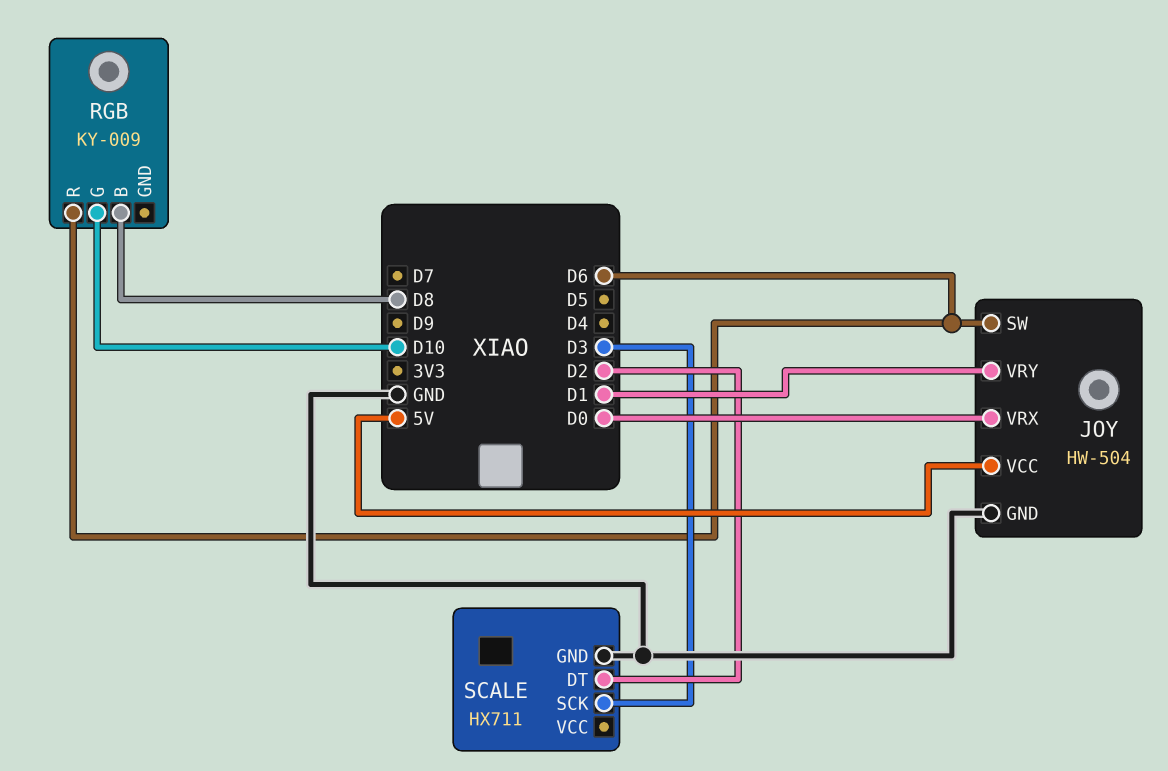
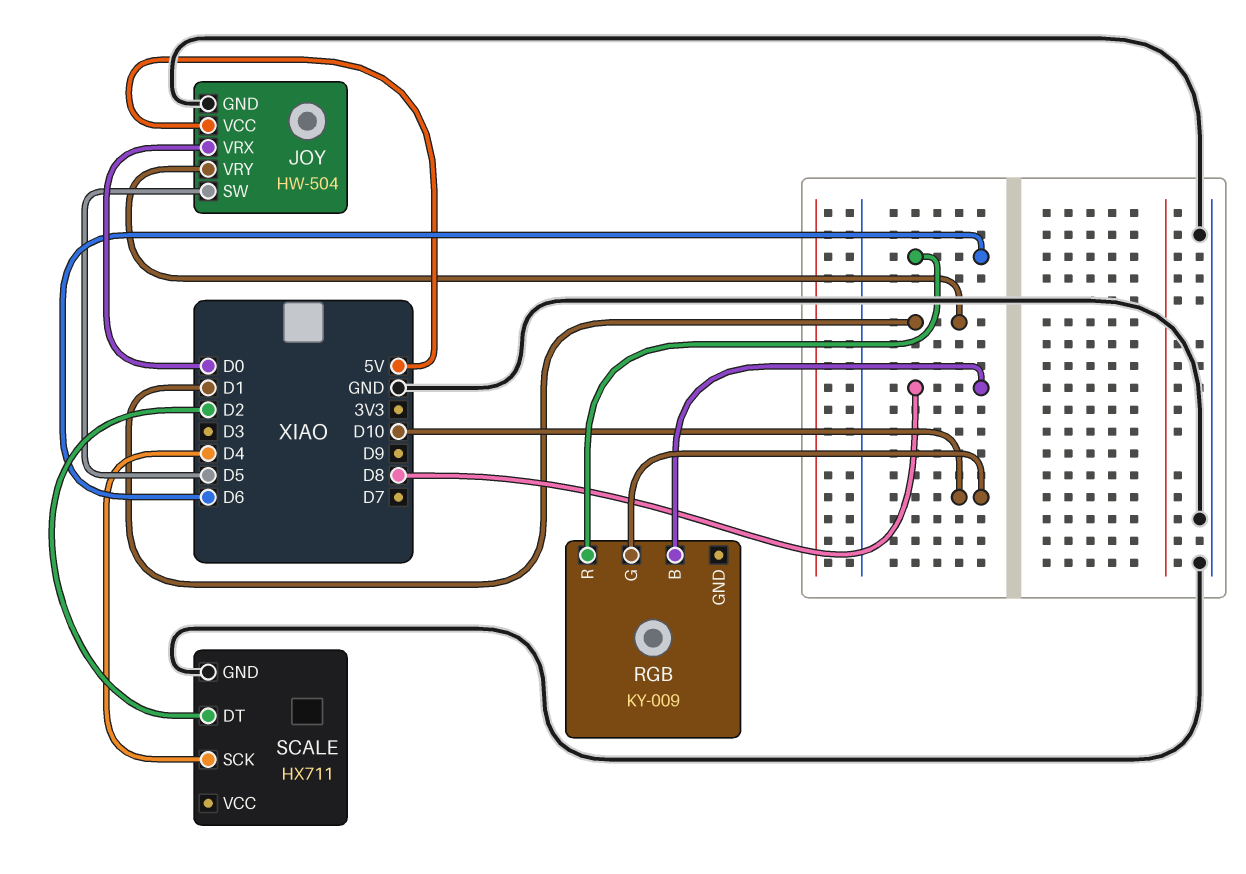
JOY pin SW: D6 -> D5
SCALE pin SCK: D3 -> D4

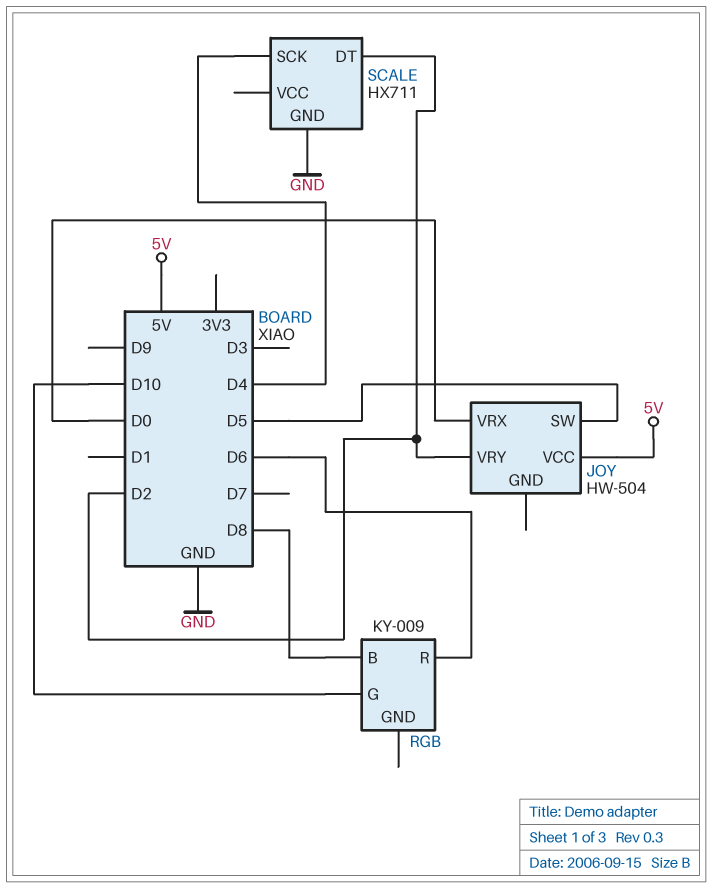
JOY pin GND: GND -> none
JOY pin VRY: D1 -> D2

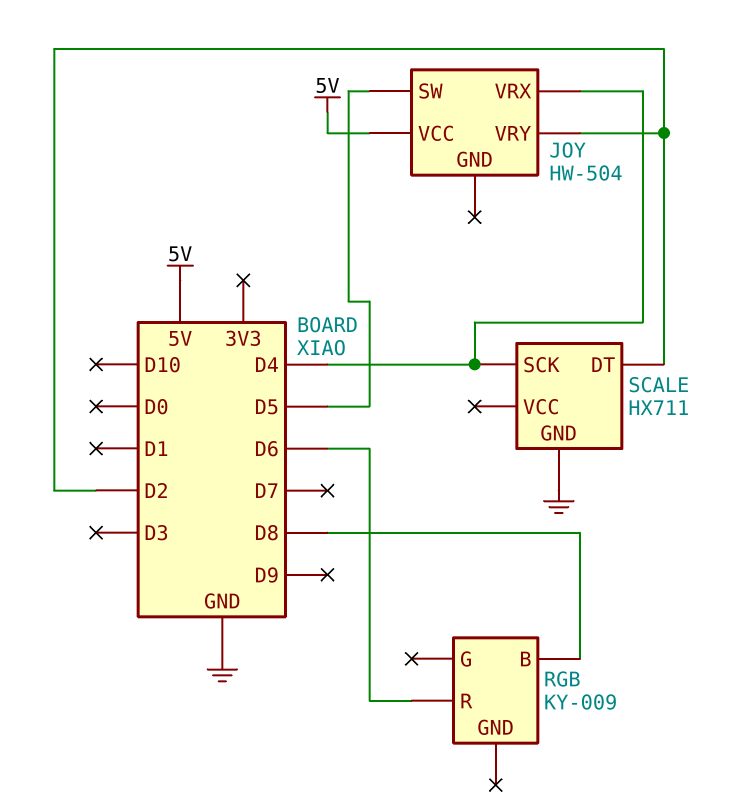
JOY pin VRX: D0 -> D4
RGB pin G: D10 -> none

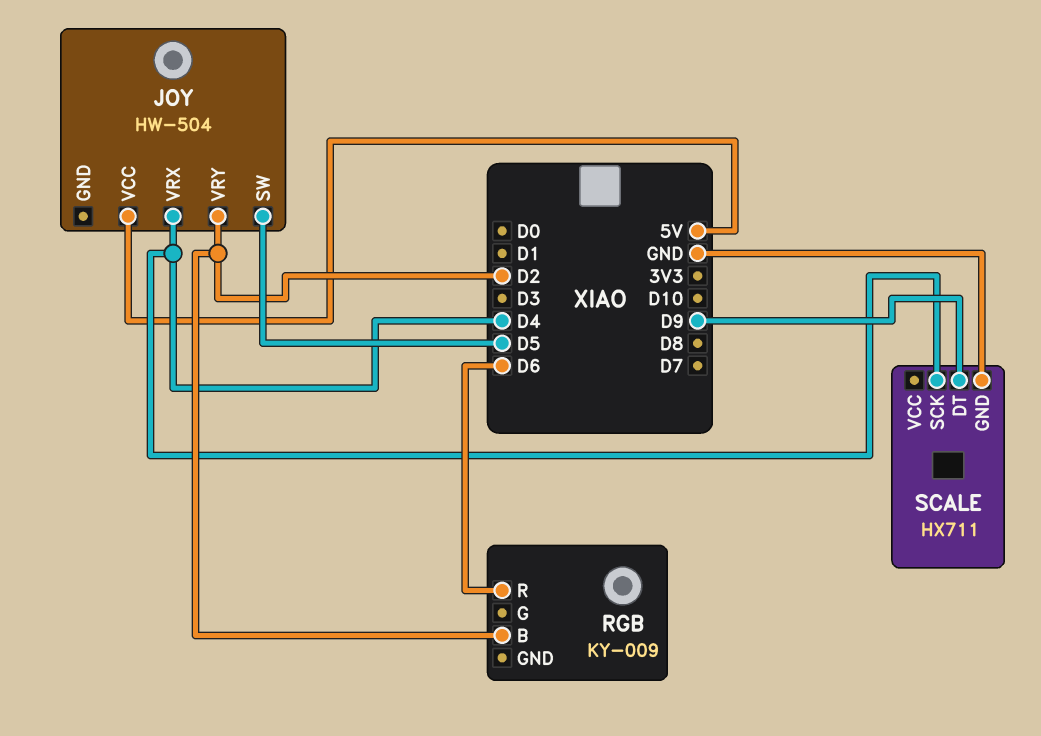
RGB pin B: D8 -> D2
SCALE pin DT: D2 -> D9

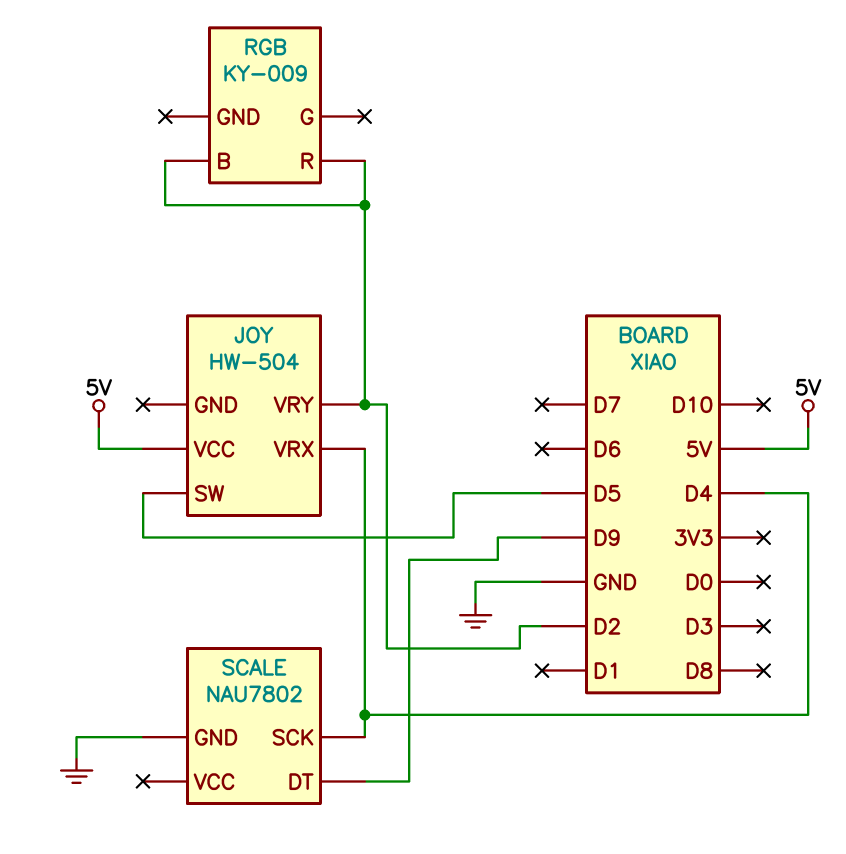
RGB pin R: D6 -> D2
SCALE: HX711 -> NAU7802

